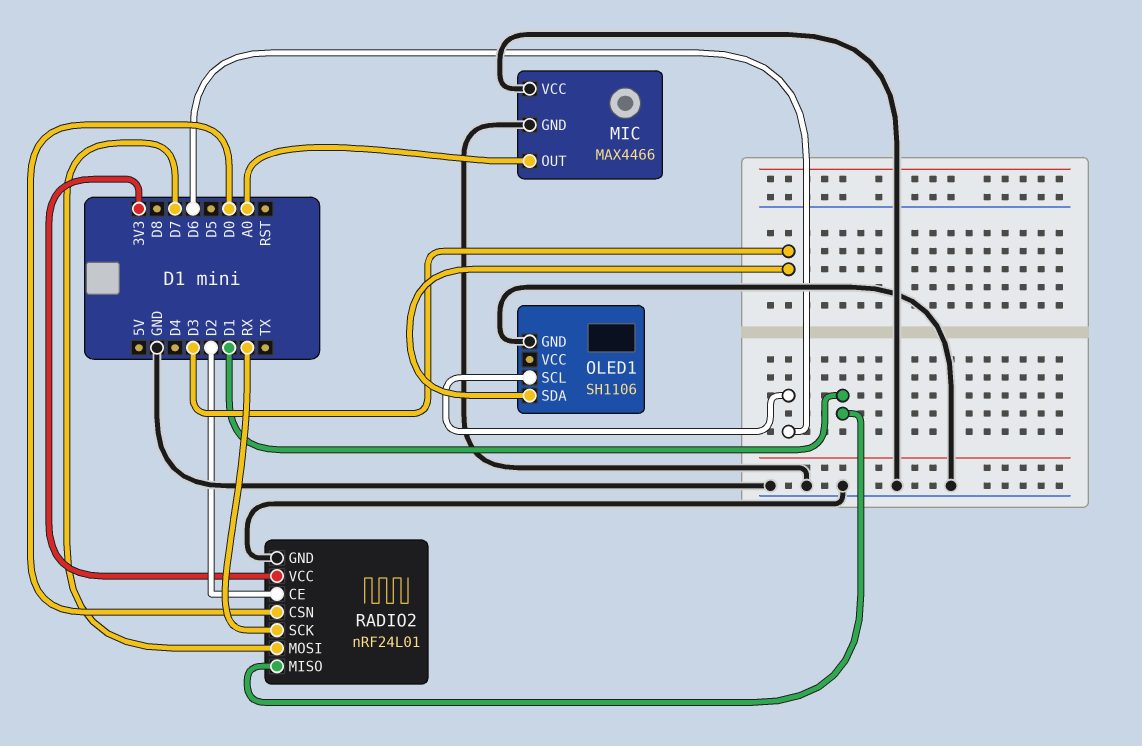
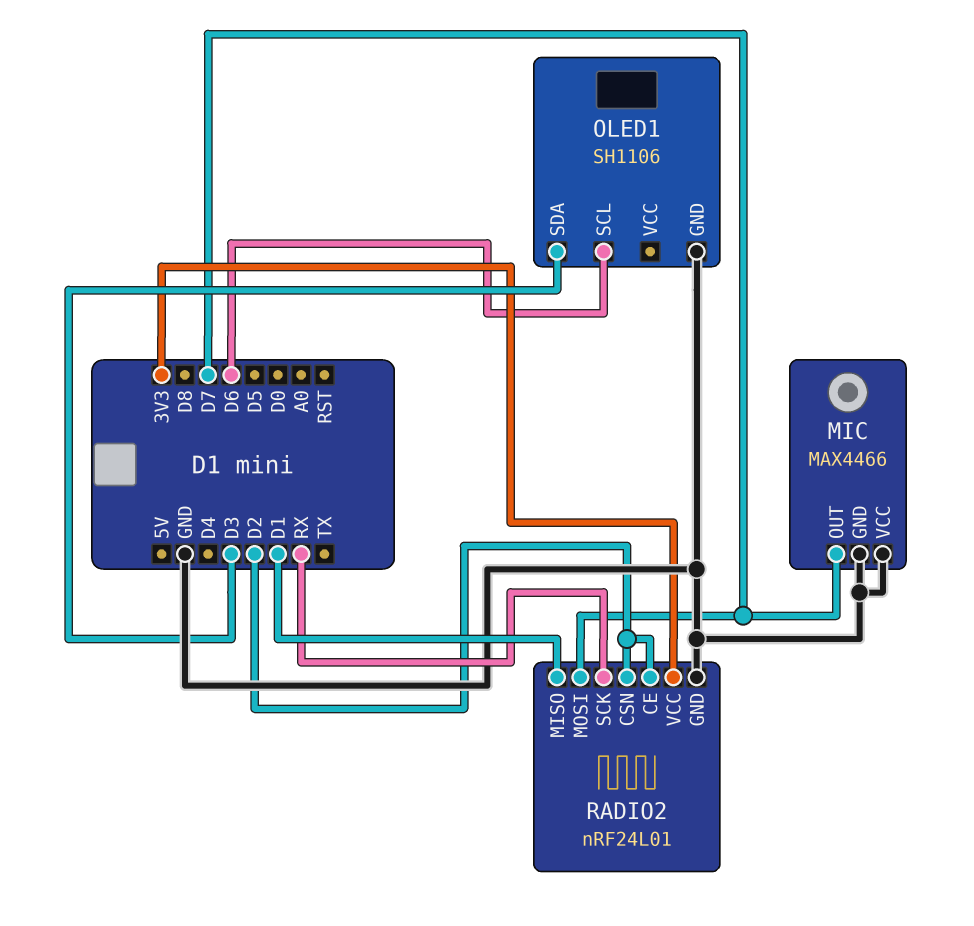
MIC pin OUT: A0 -> D7
RADIO2 pin CSN: D0 -> D2

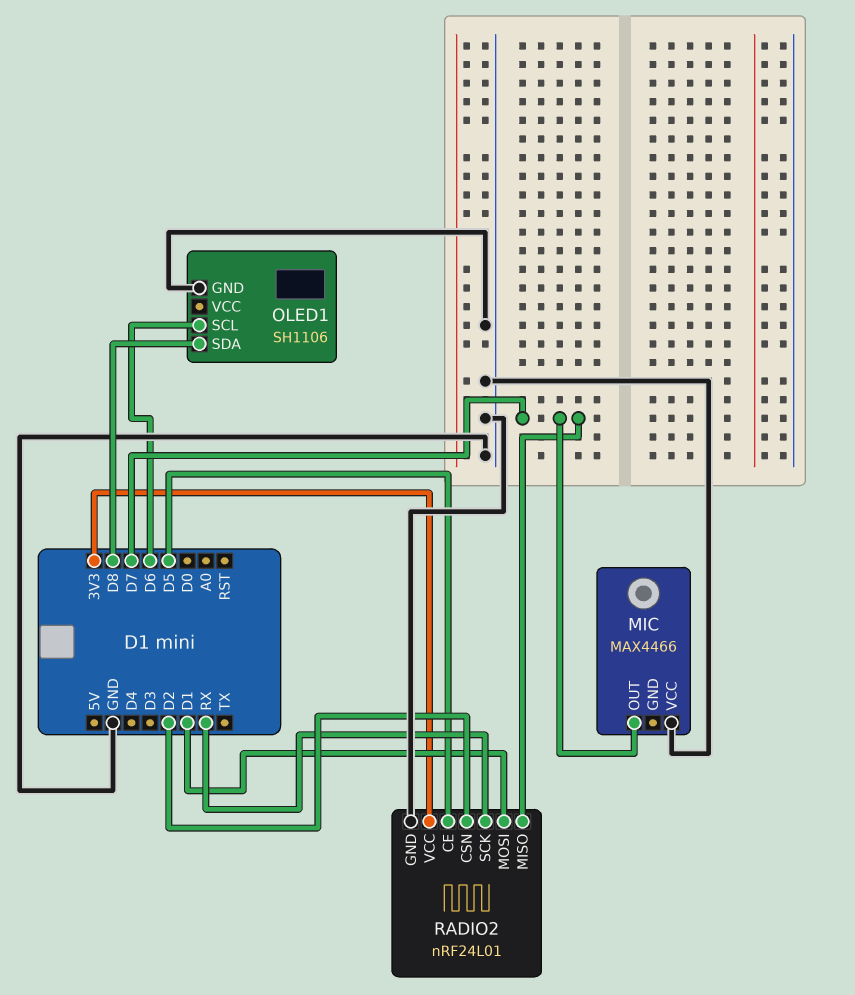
MIC pin GND: GND -> none
OLED1 pin SDA: D3 -> D8
RADIO2 pin CE: D2 -> D5
RADIO2 pin MISO: D1 -> D7
RADIO2 pin MOSI: D7 -> D1

